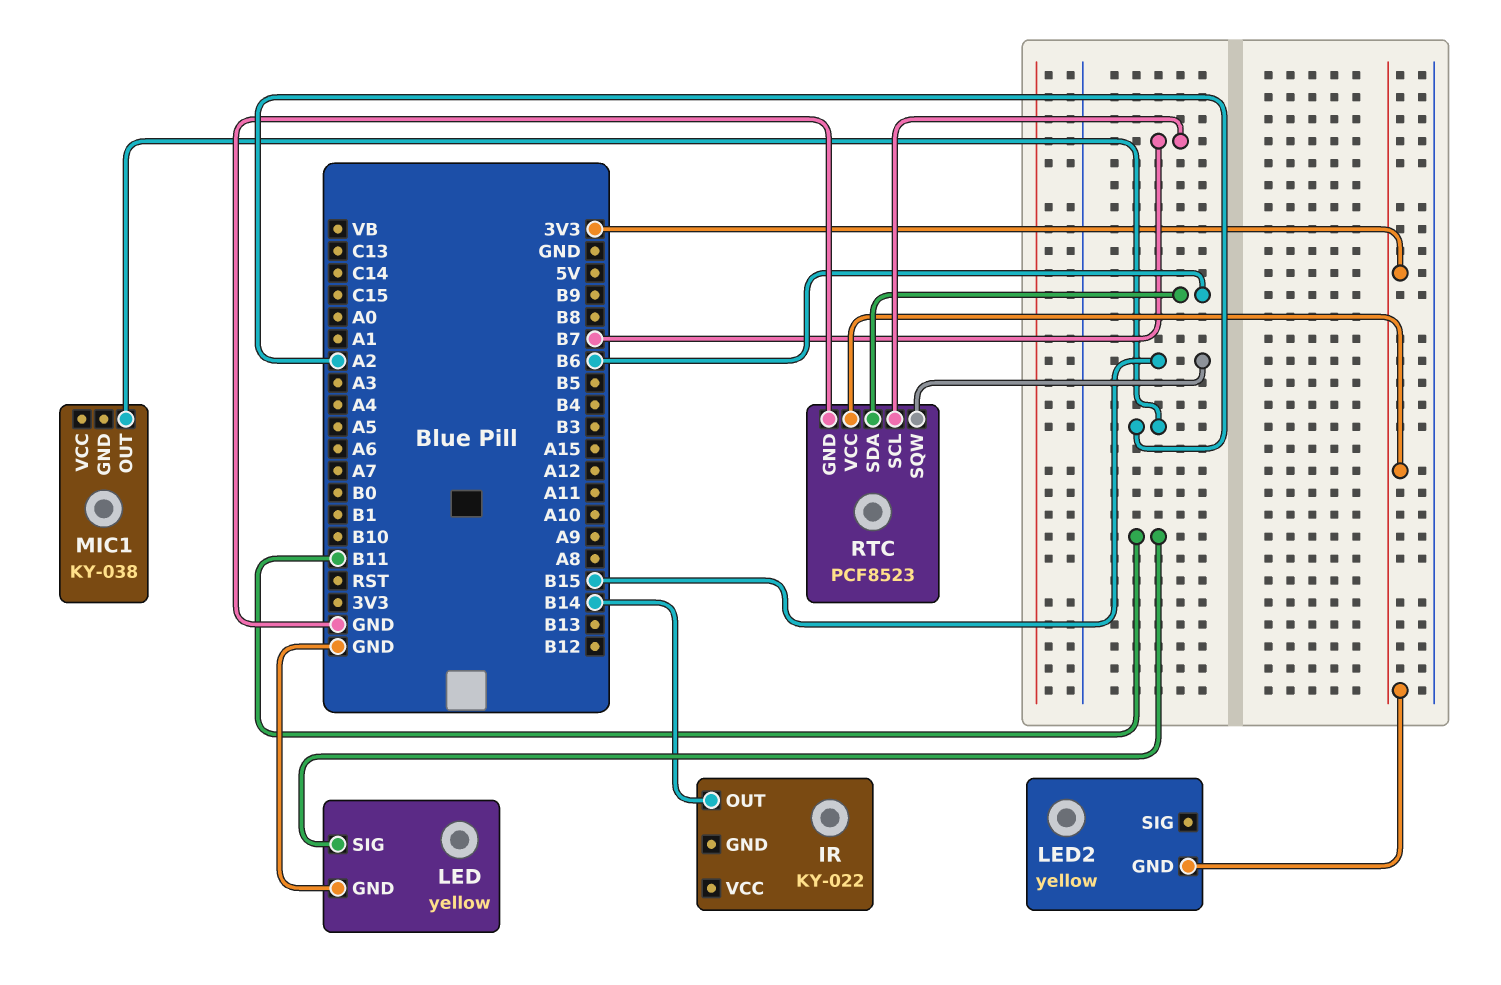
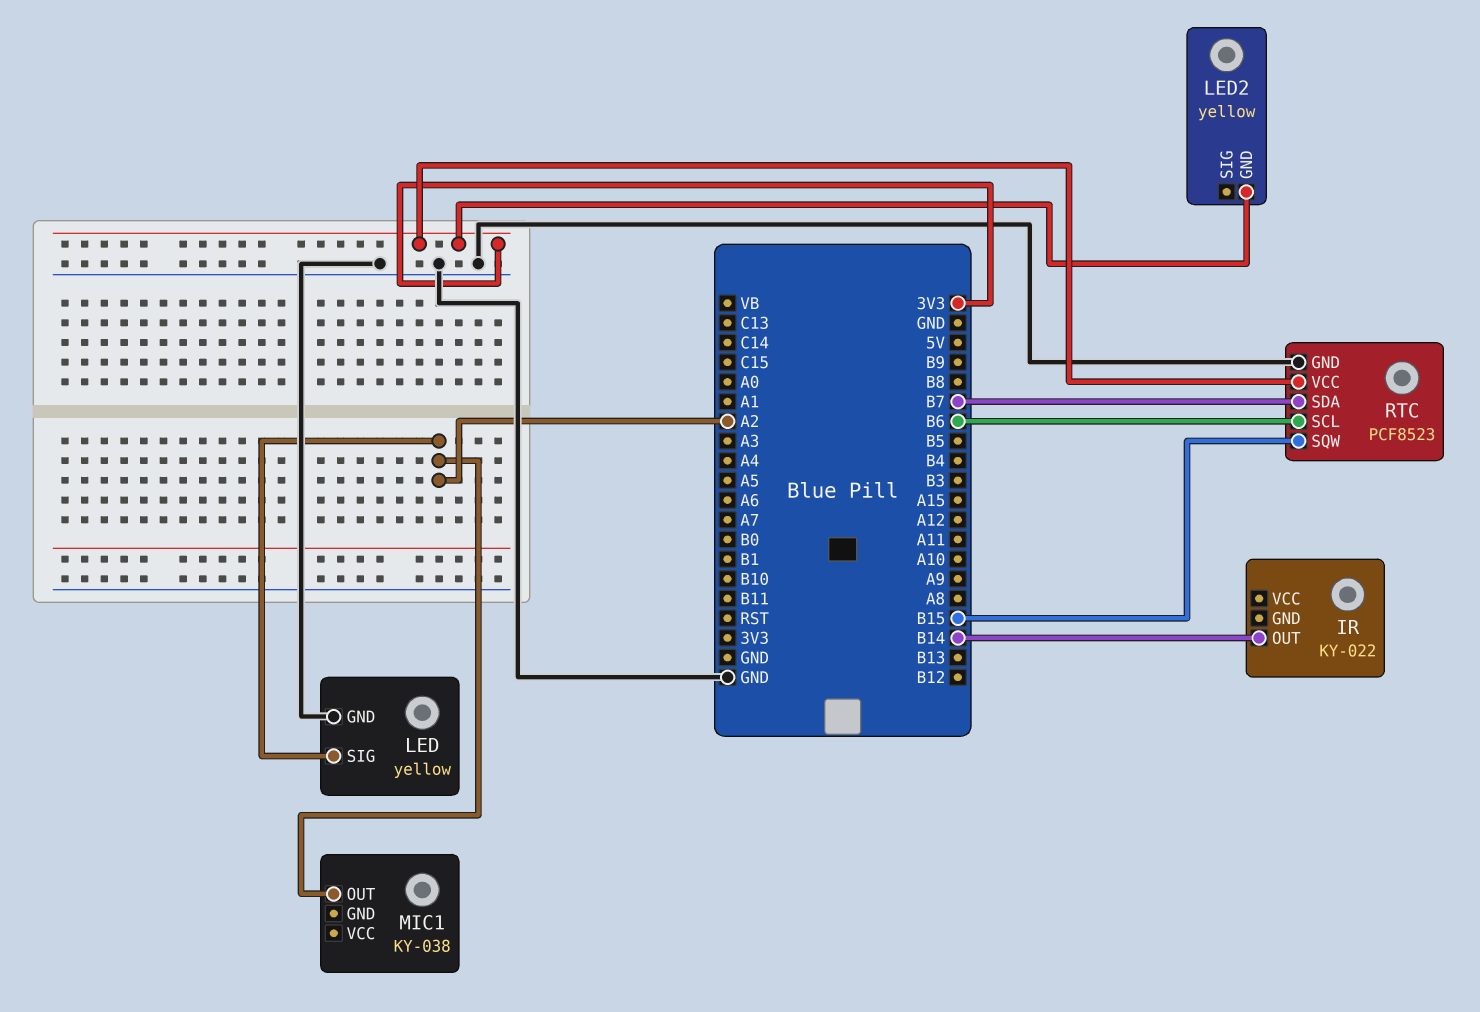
LED pin SIG: B11 -> A2
RTC pin SCL: B7 -> B6
RTC pin SDA: B6 -> B7

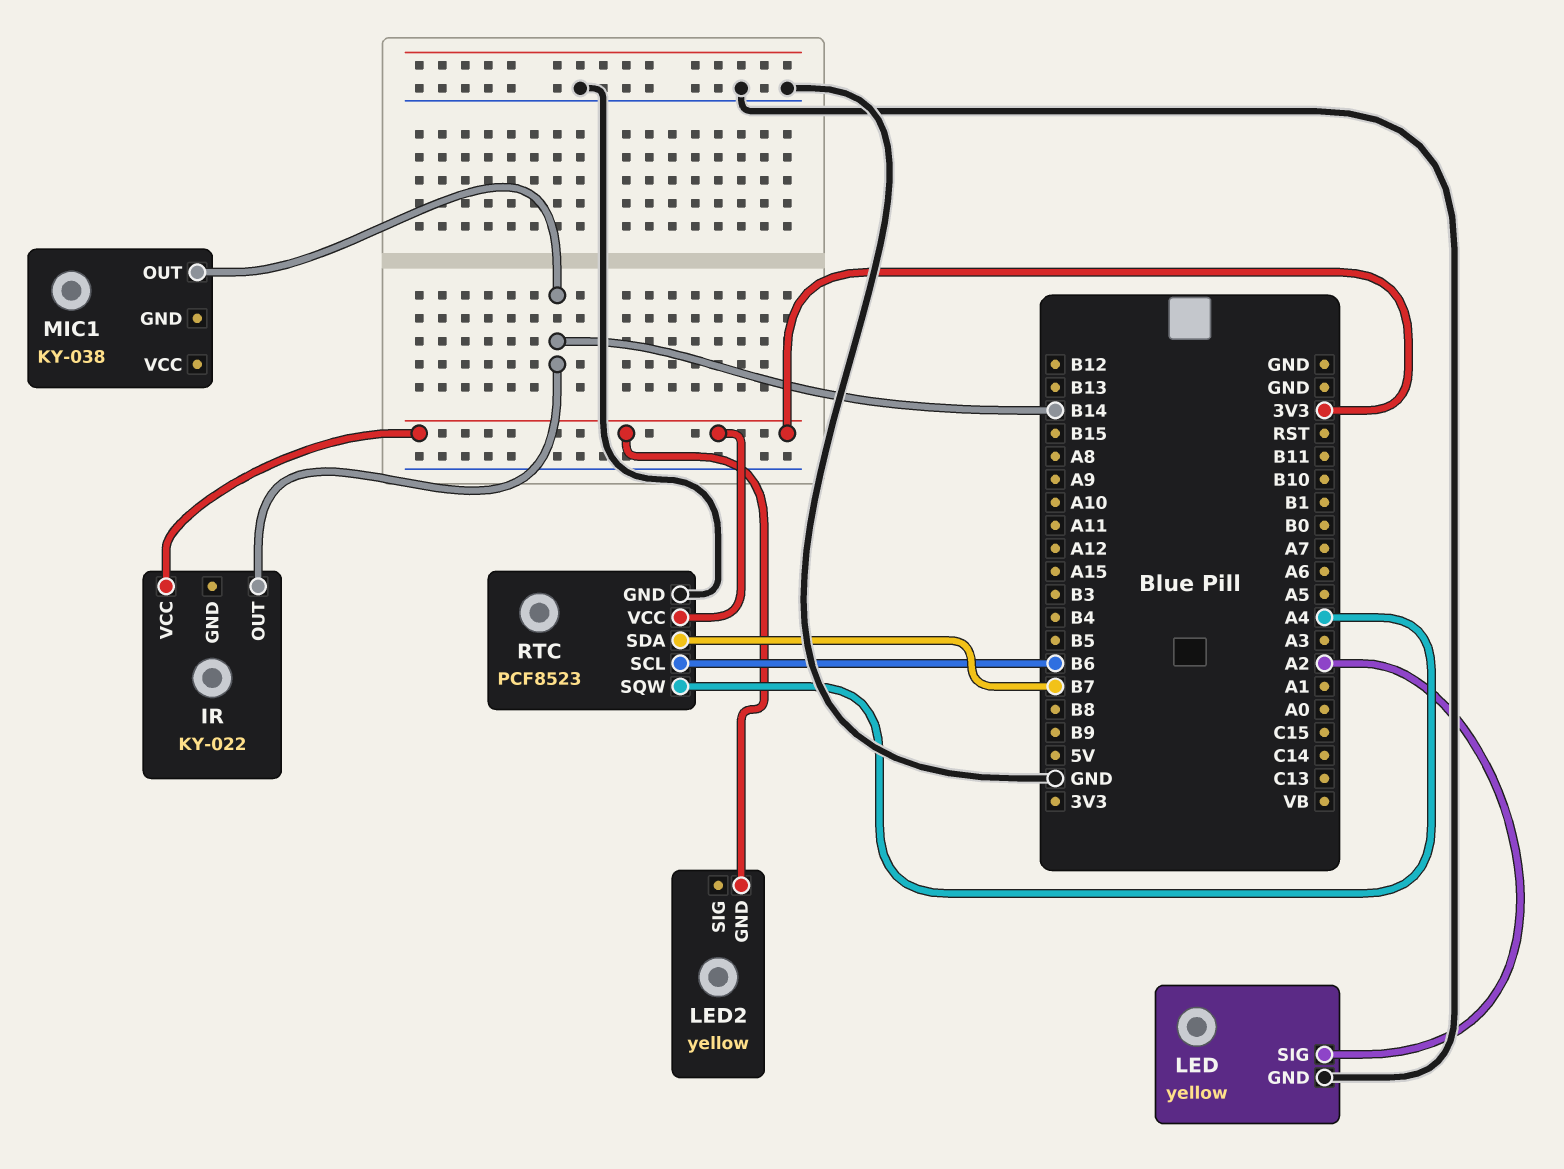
IR pin VCC: none -> 3V3
MIC1 pin OUT: A2 -> B14
RTC pin SQW: B15 -> A4

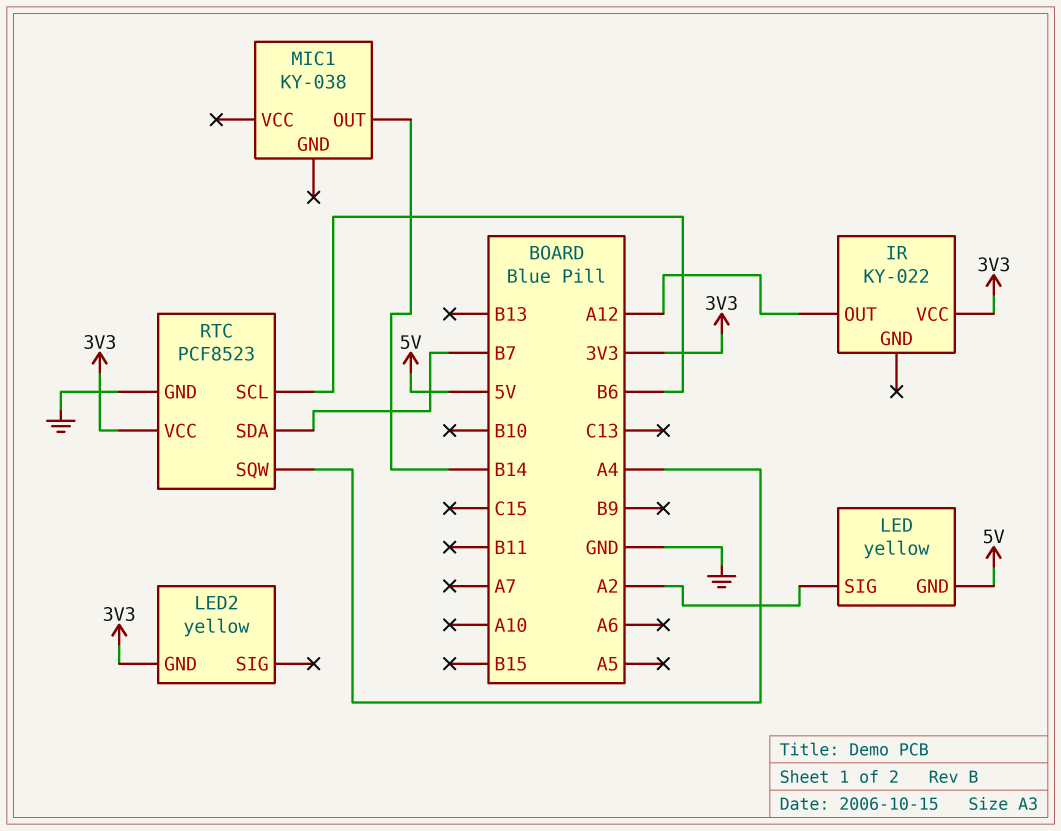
IR pin OUT: B14 -> A12
LED pin GND: GND -> 5V

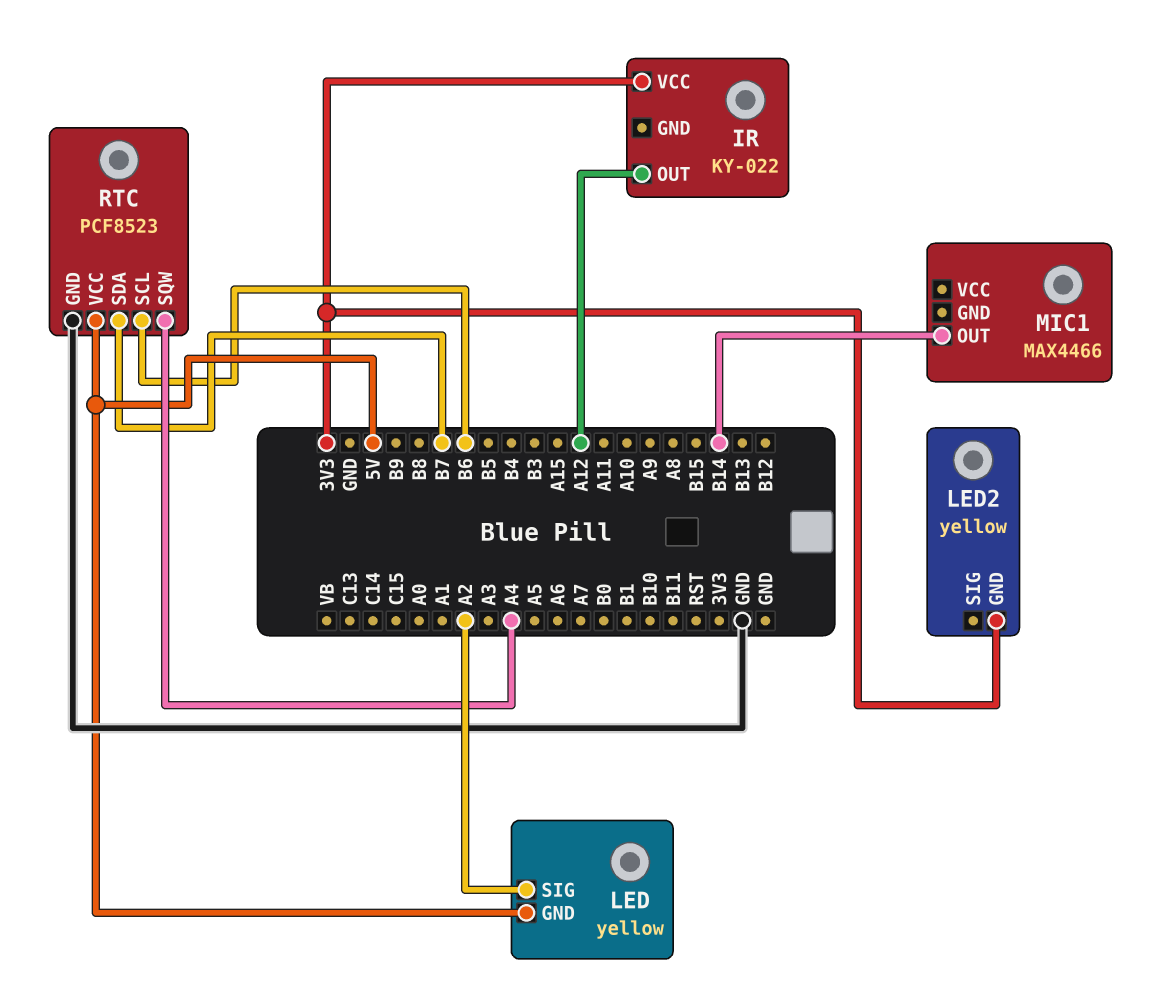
MIC1: KY-038 -> MAX4466
RTC pin VCC: 3V3 -> 5V

